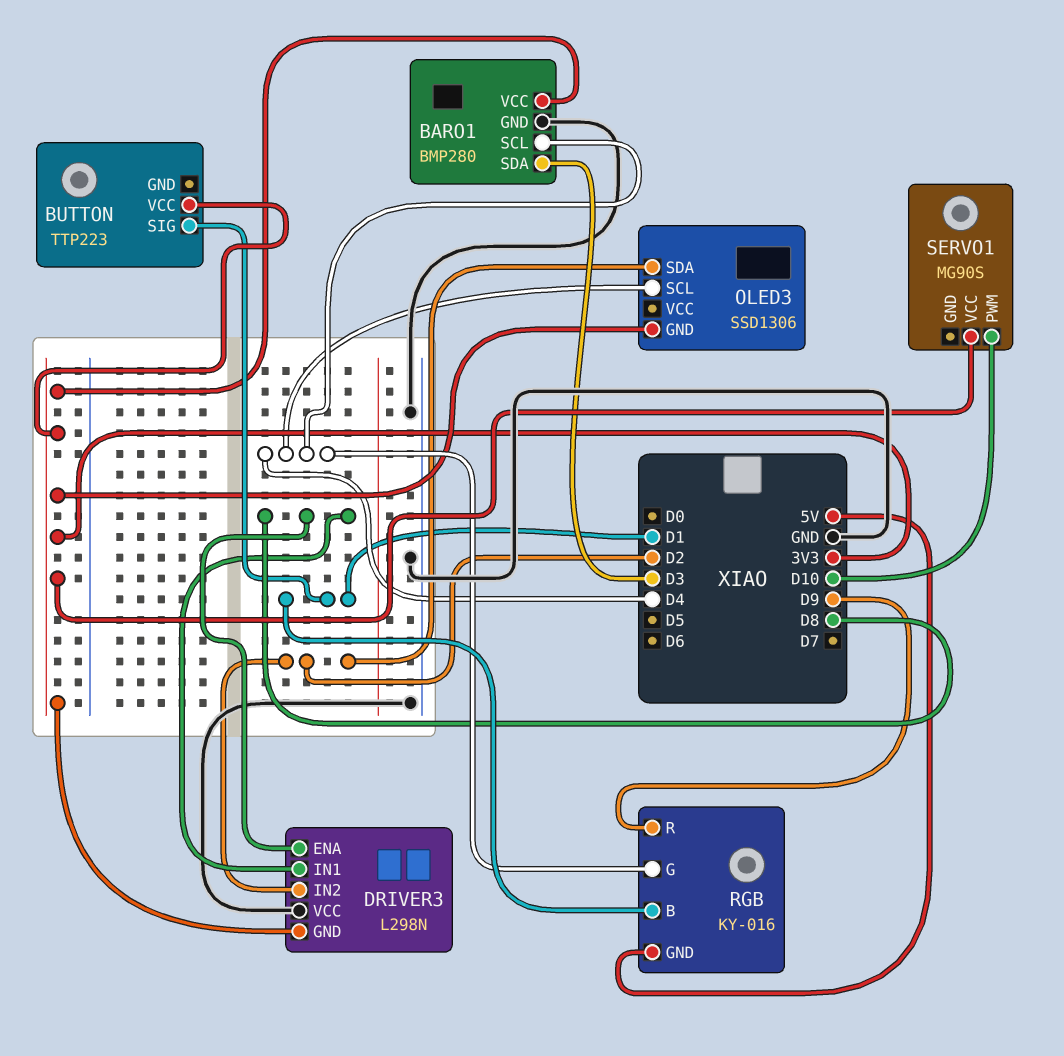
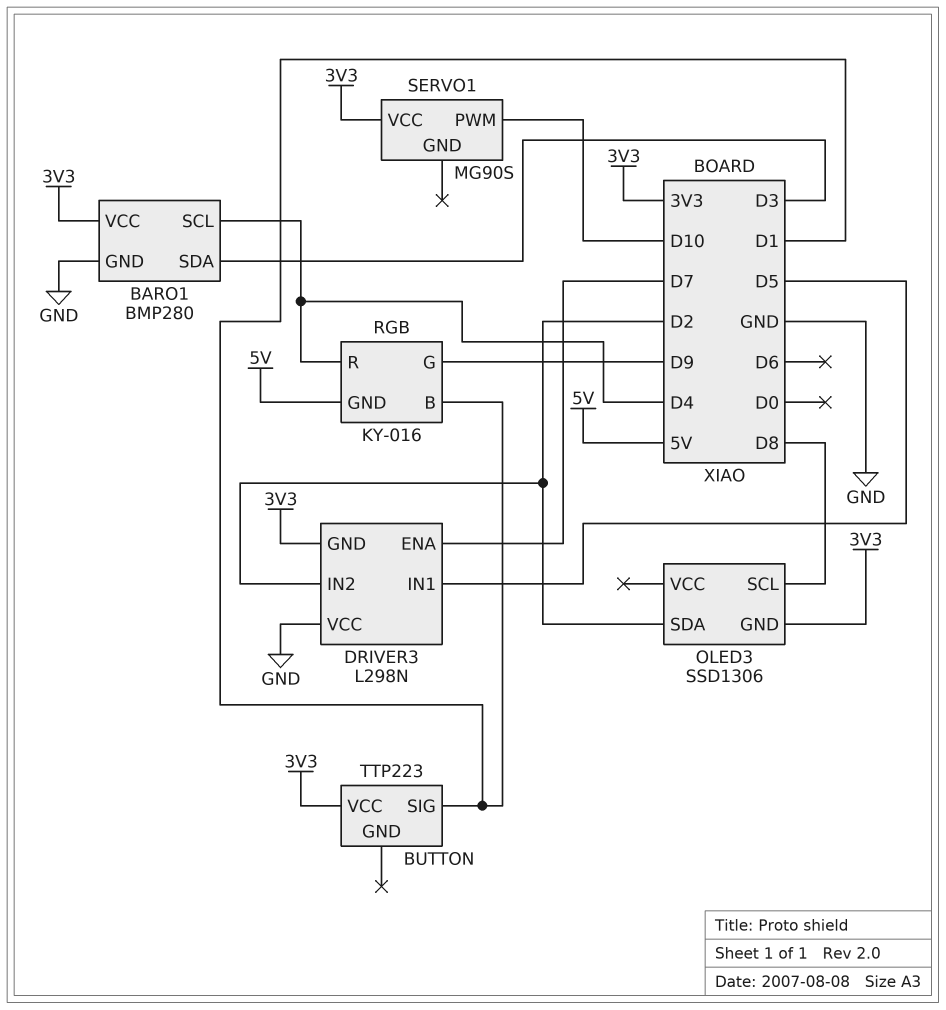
DRIVER3 pin ENA: D8 -> D7
DRIVER3 pin IN1: D8 -> D5
OLED3 pin SCL: D4 -> D8
RGB pin G: D4 -> D9
RGB pin R: D9 -> D4

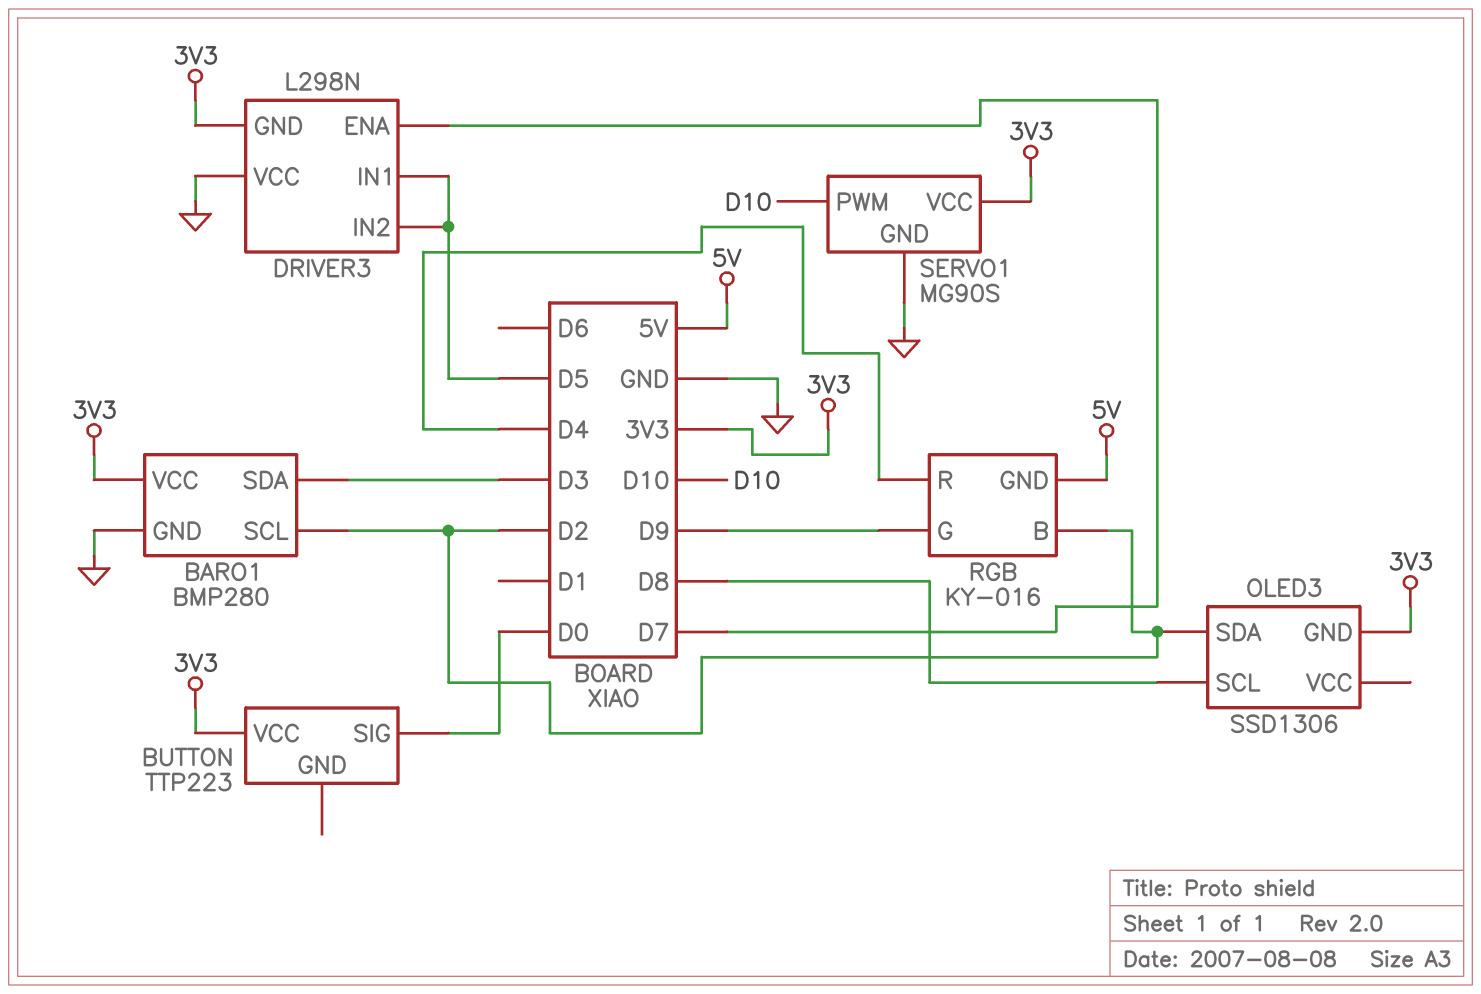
BARO1 pin SCL: D4 -> D2
BUTTON pin SIG: D1 -> D0
DRIVER3 pin IN2: D2 -> D5
RGB pin B: D1 -> D2
SERVO1 pin GND: none -> GND

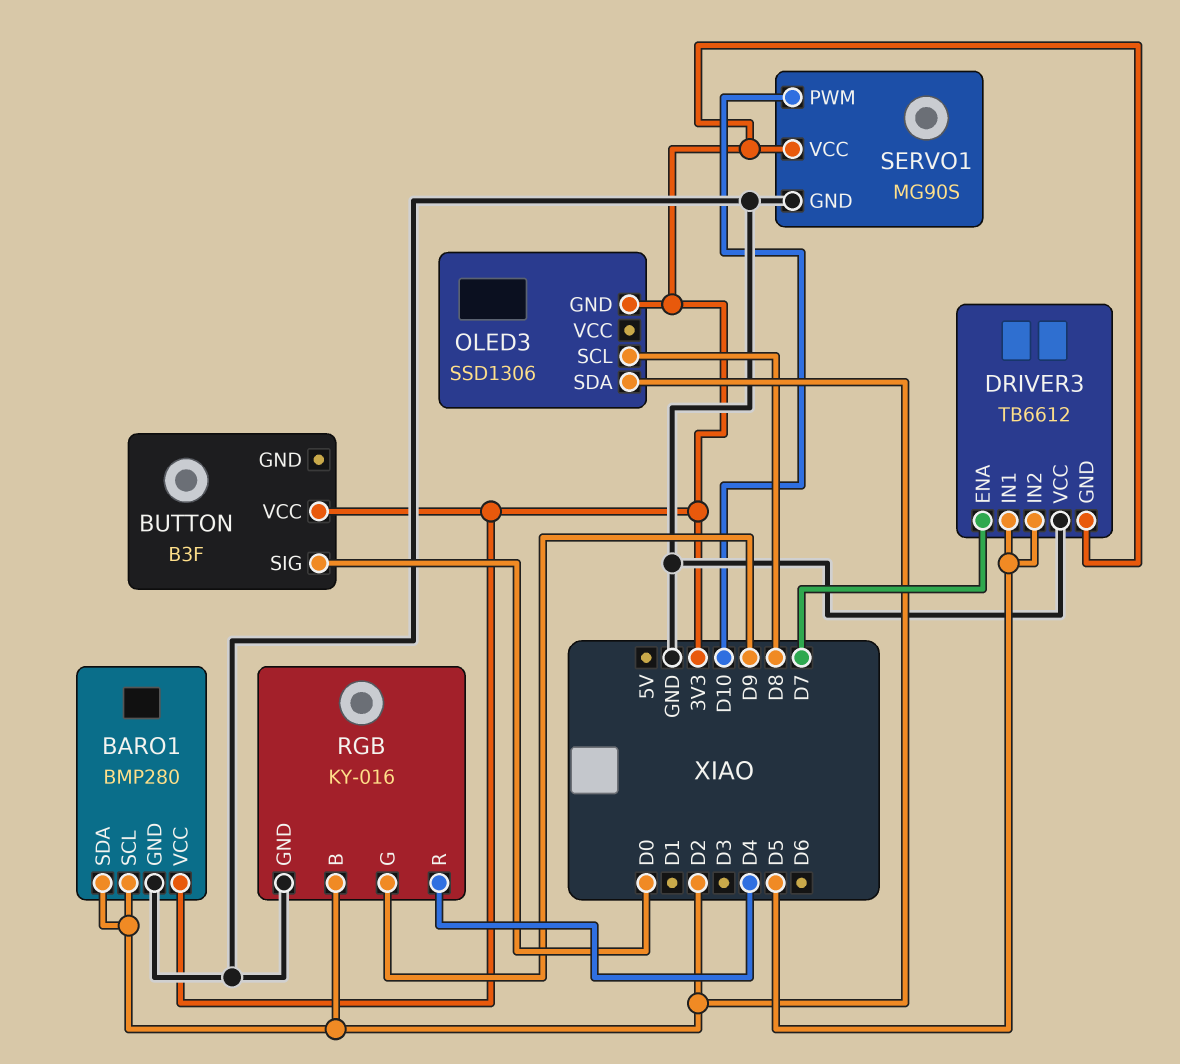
BARO1 pin SDA: D3 -> D2
BUTTON: TTP223 -> B3F
DRIVER3: L298N -> TB6612
RGB pin GND: 5V -> GND

